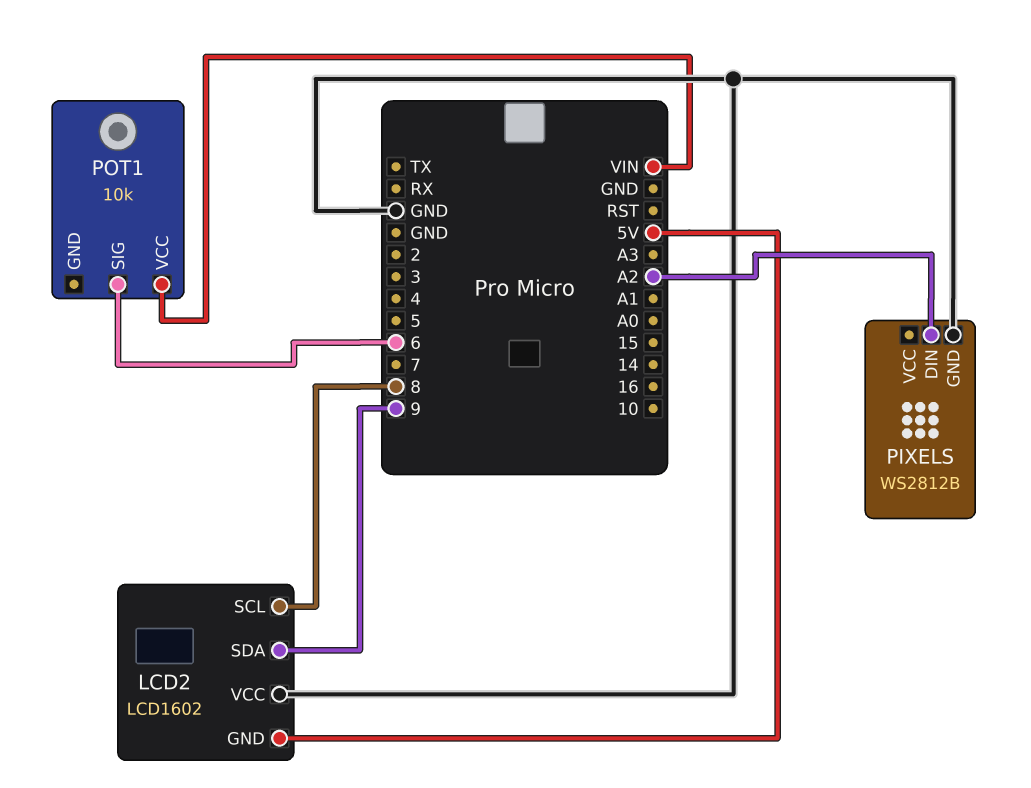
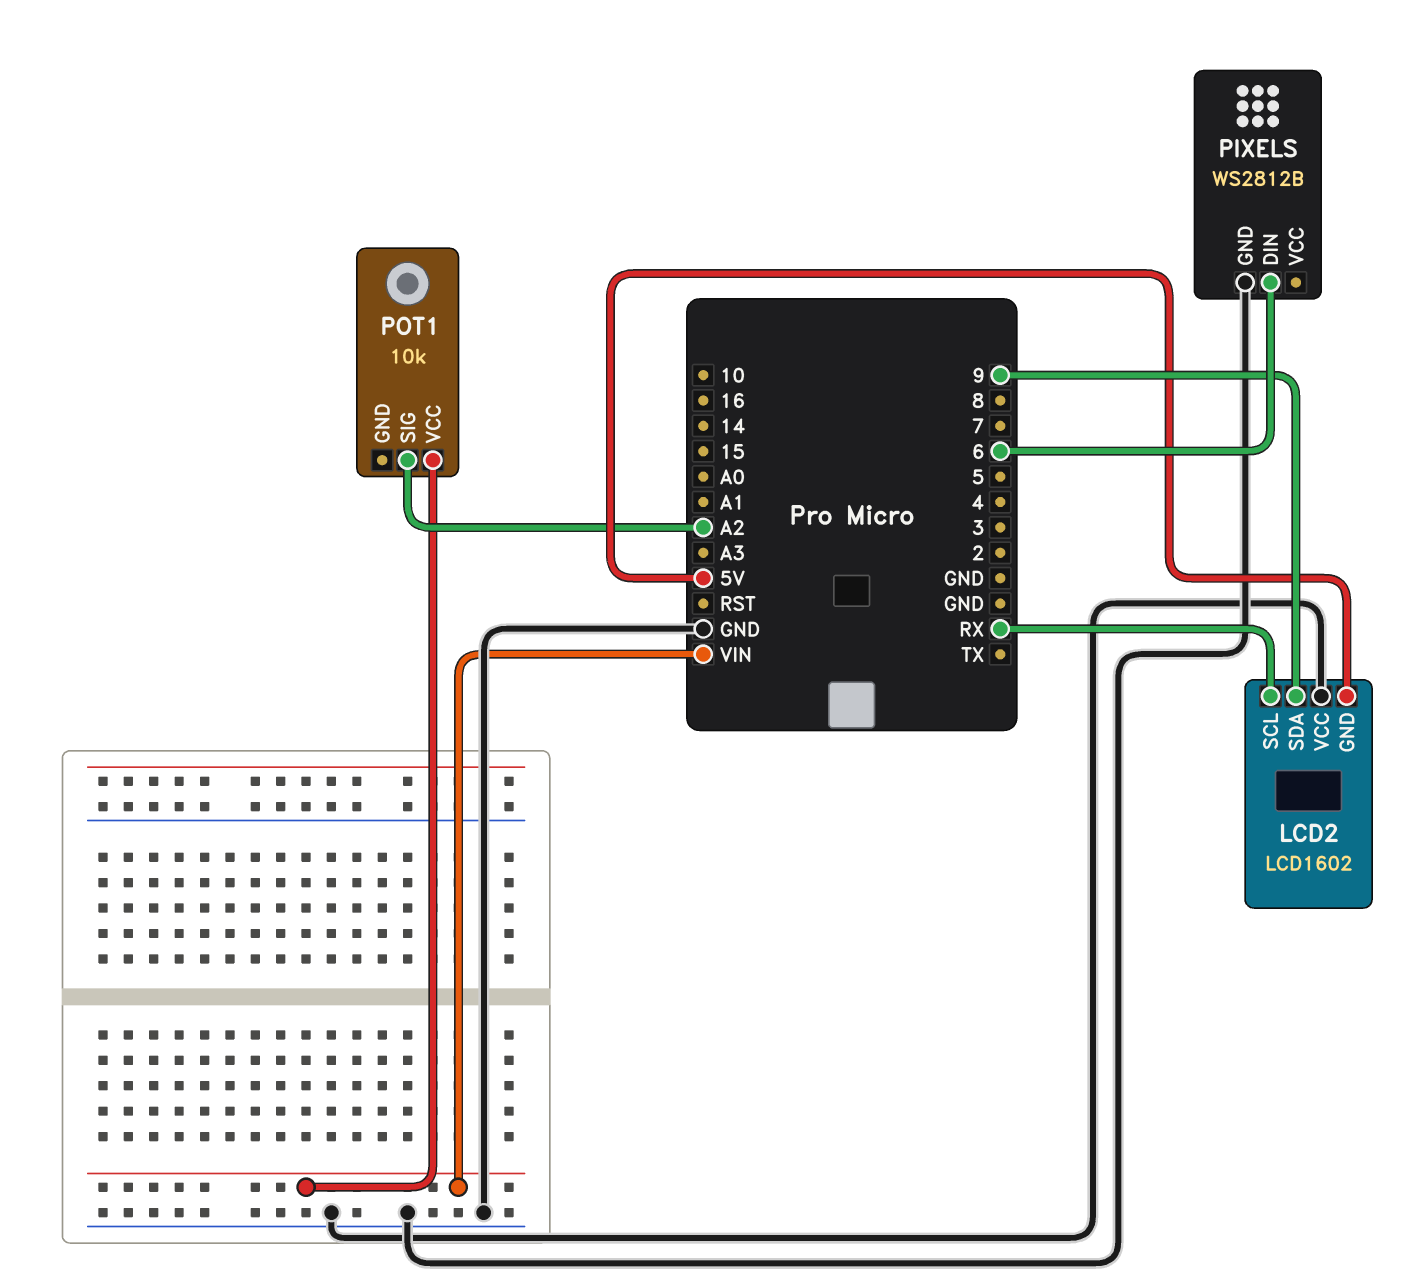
LCD2 pin SCL: 8 -> RX
PIXELS pin DIN: A2 -> 6
POT1 pin SIG: 6 -> A2

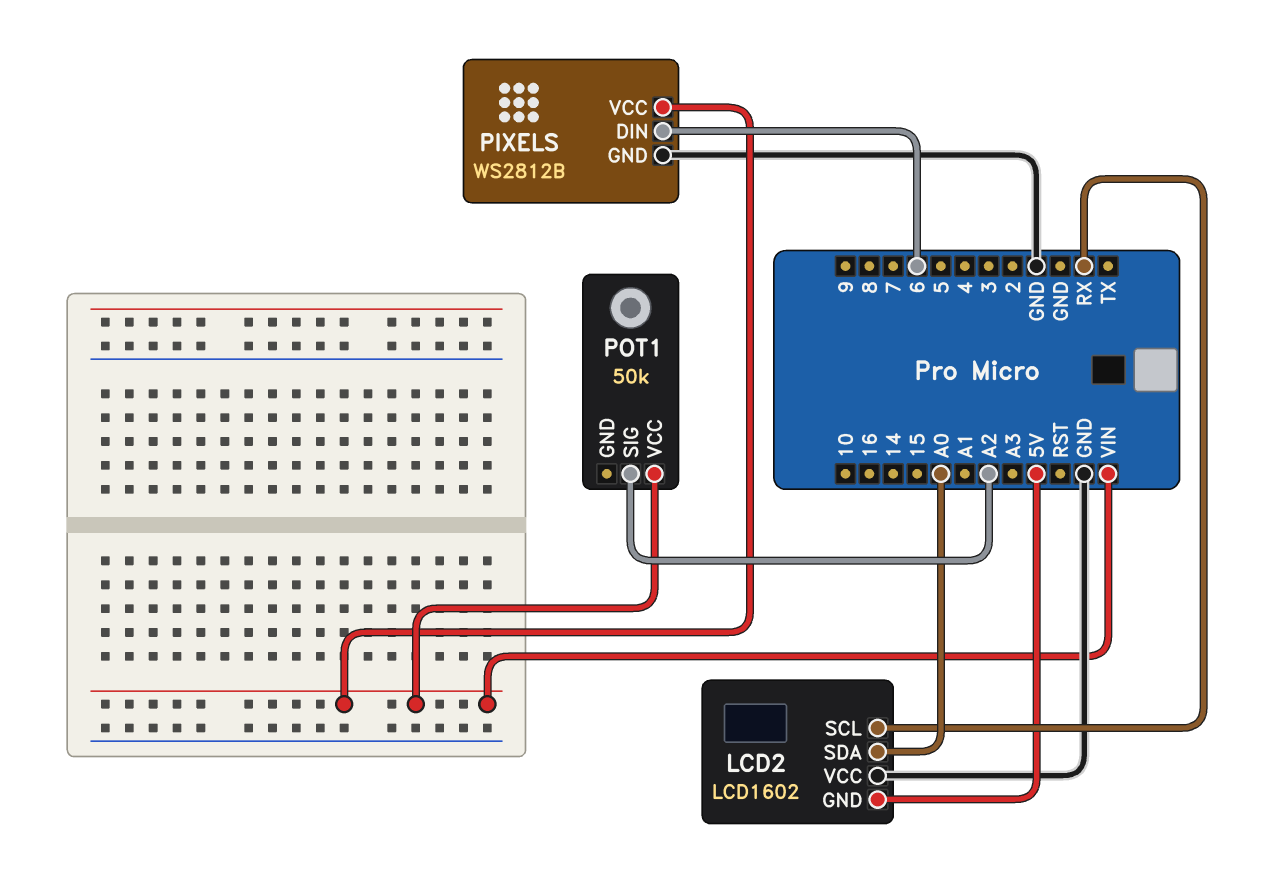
LCD2 pin SDA: 9 -> A0
PIXELS pin VCC: none -> VIN
POT1: 10k -> 50k

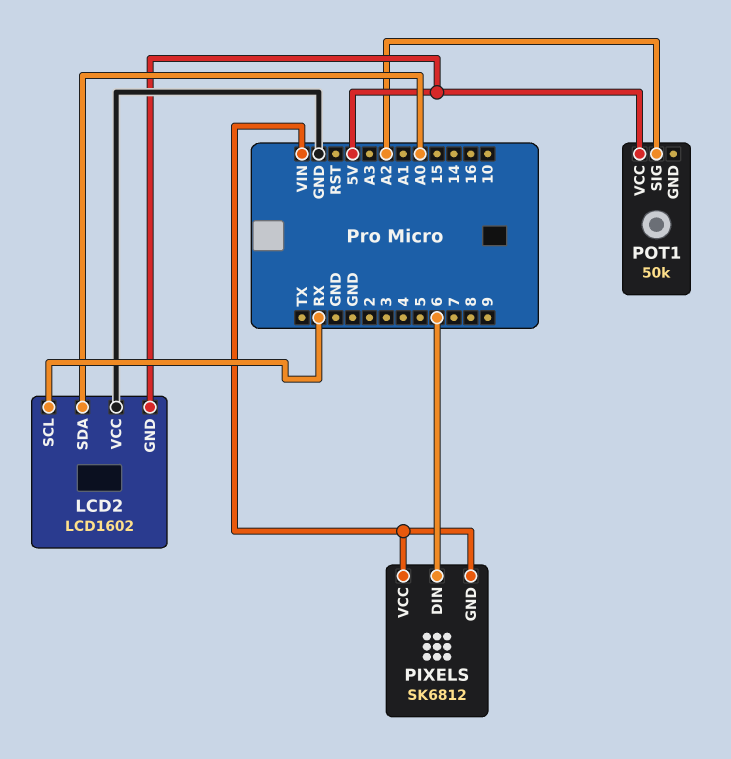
PIXELS: WS2812B -> SK6812
PIXELS pin GND: GND -> VIN
POT1 pin VCC: VIN -> 5V

